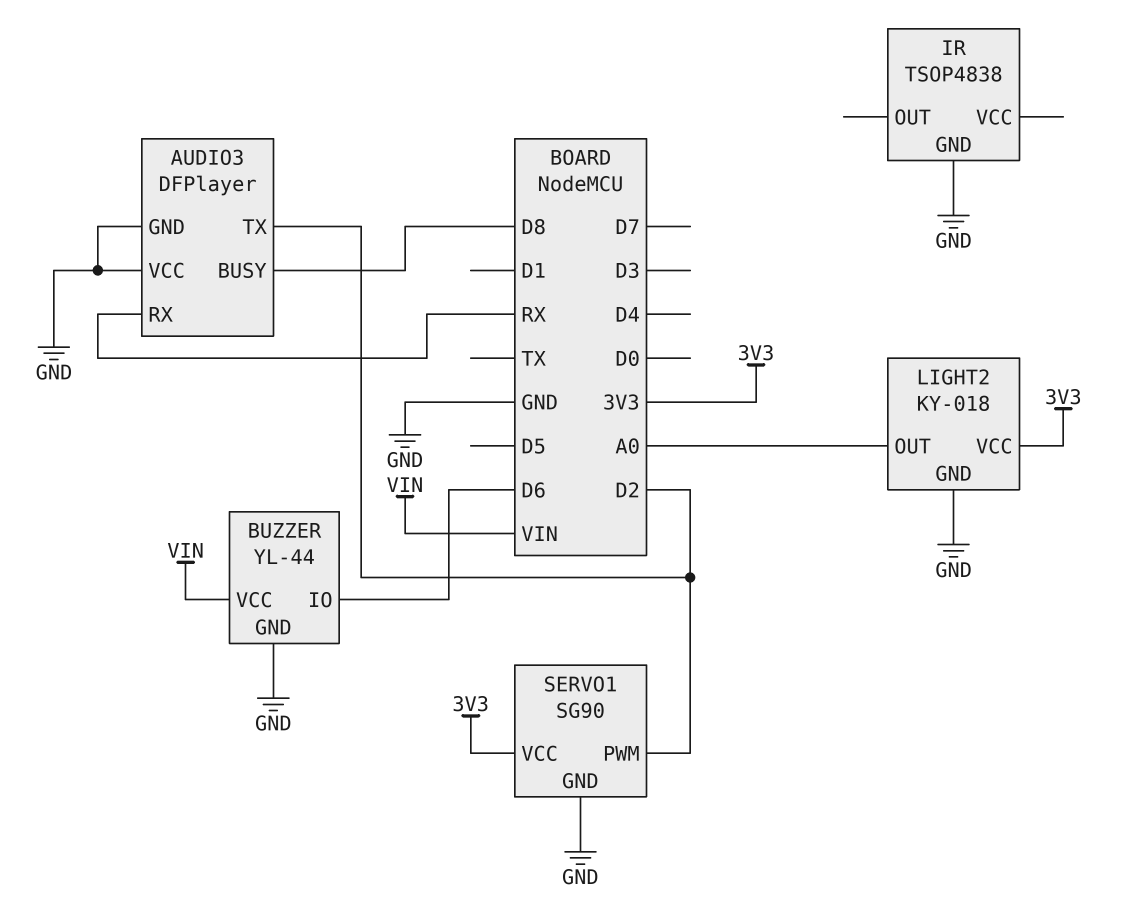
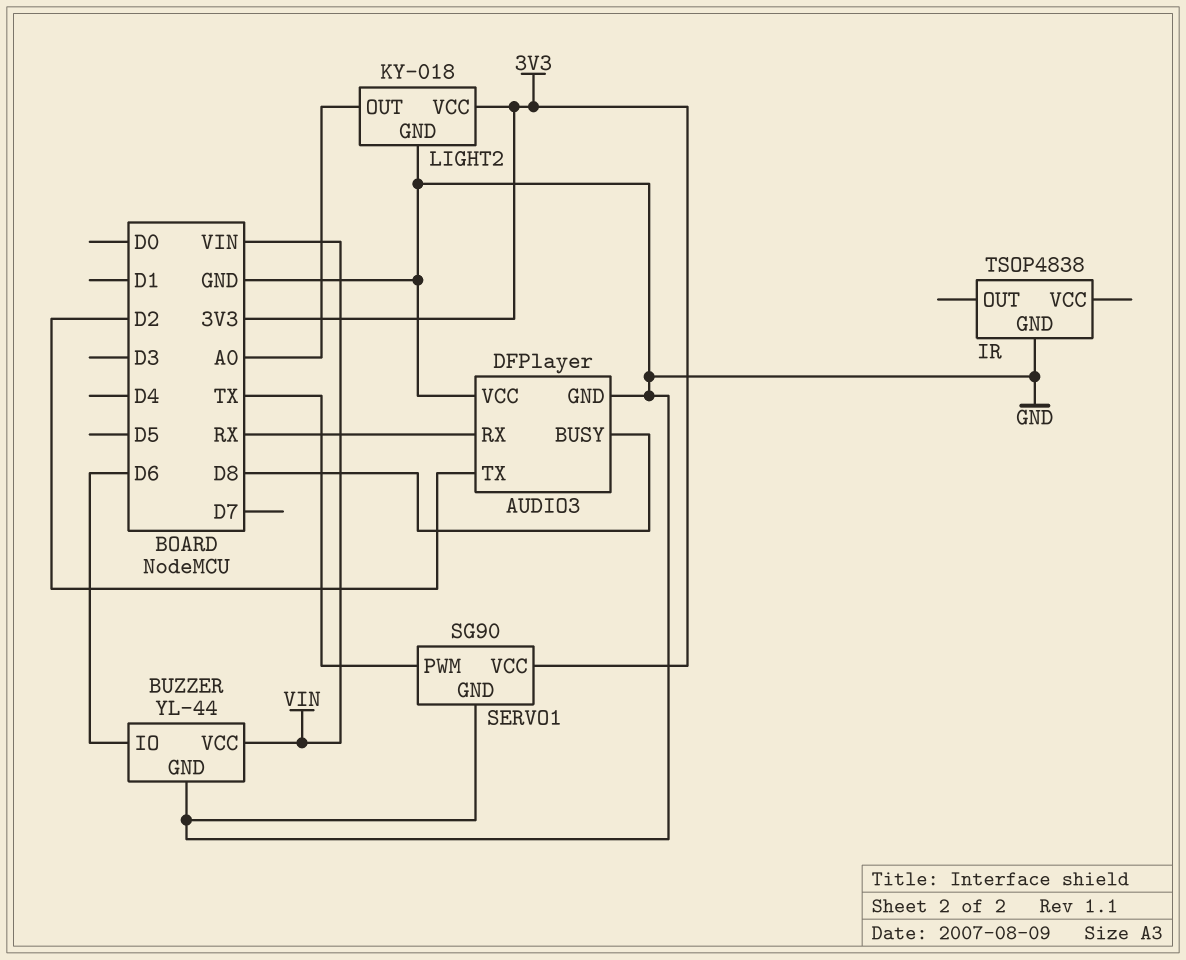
SERVO1 pin PWM: D2 -> TX

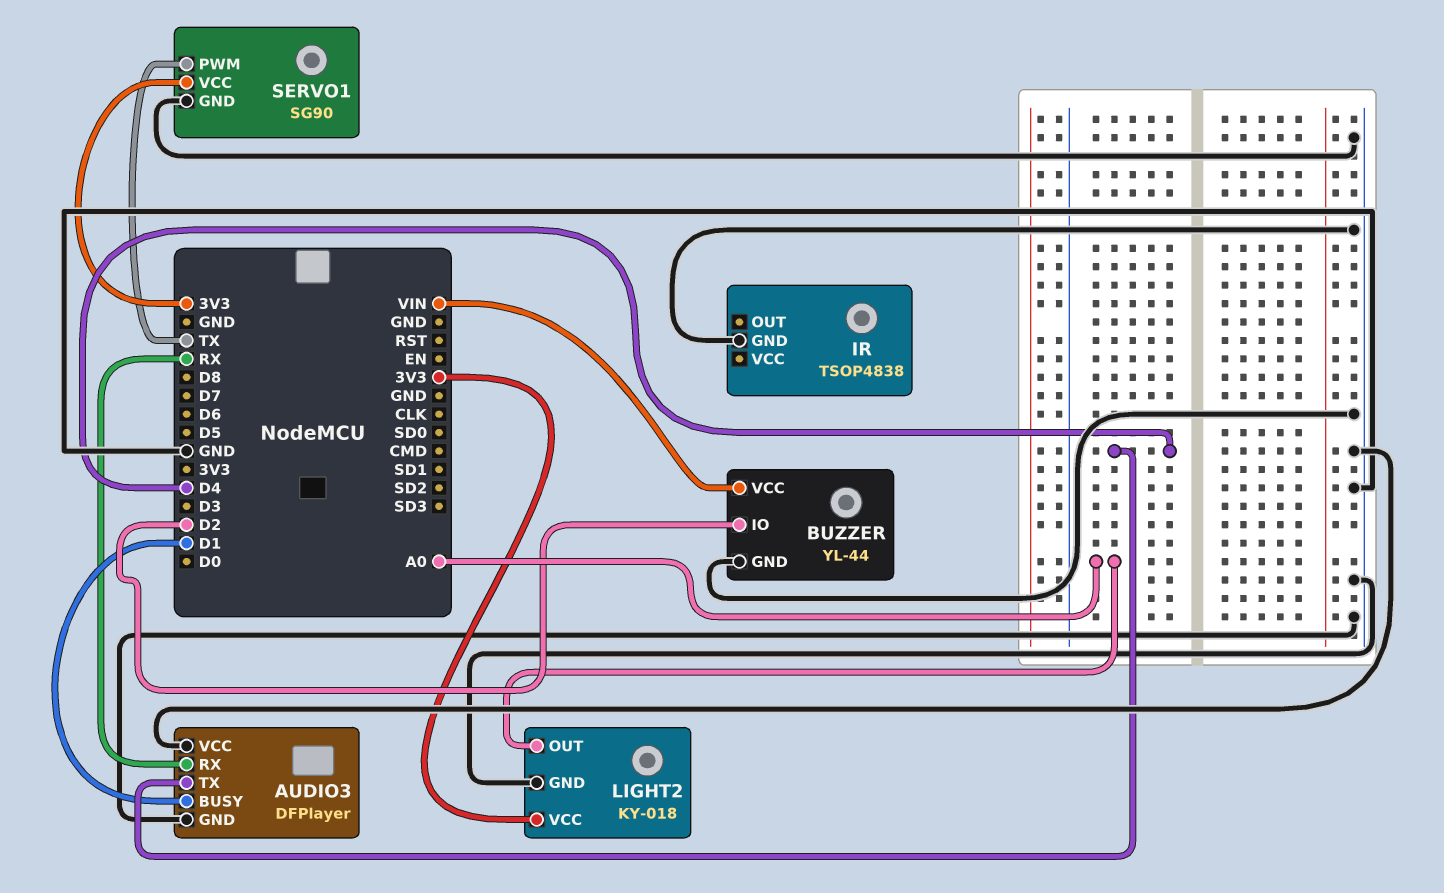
AUDIO3 pin BUSY: D8 -> D1
AUDIO3 pin TX: D2 -> D4
BUZZER pin IO: D6 -> D2

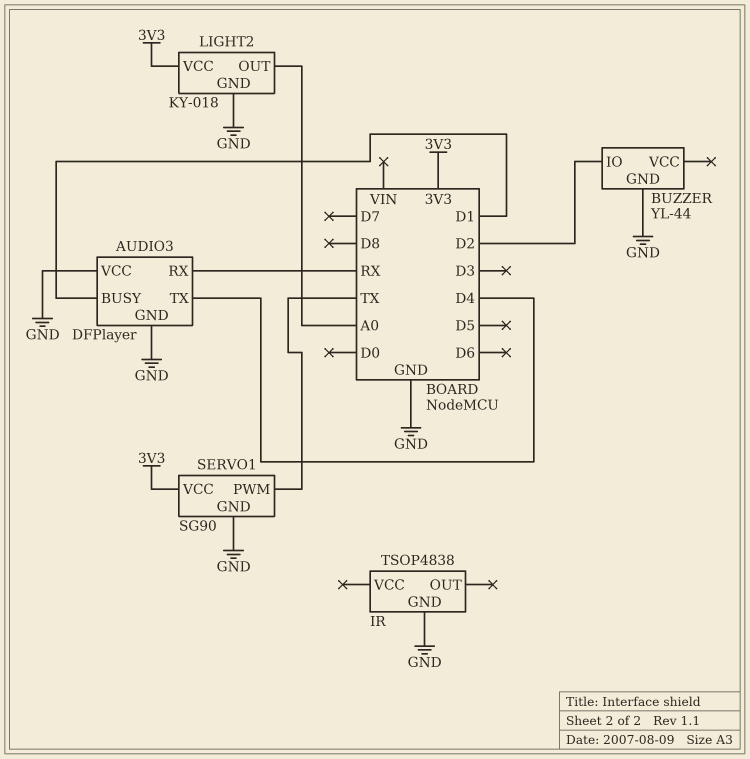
BUZZER pin VCC: VIN -> none

